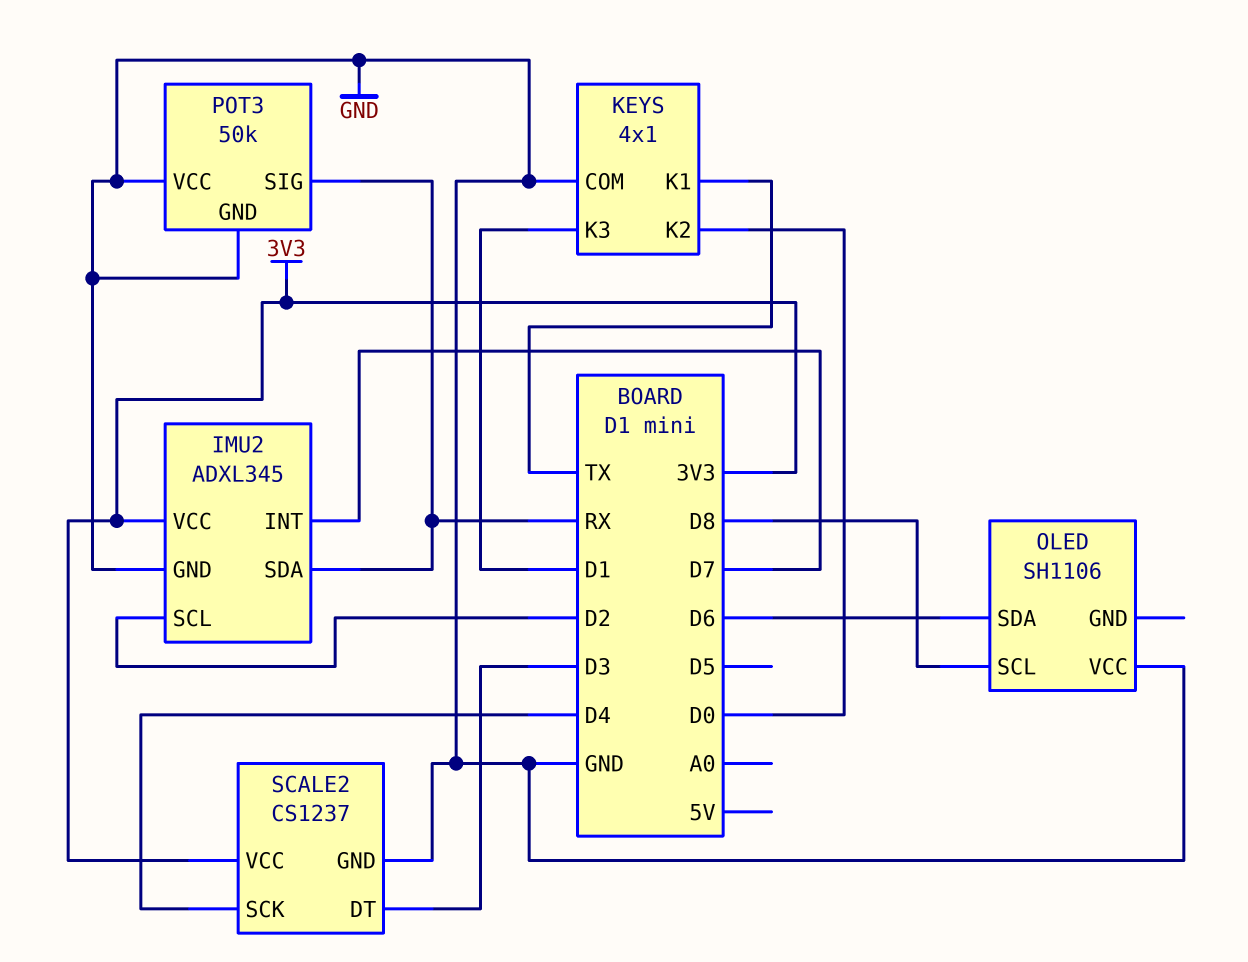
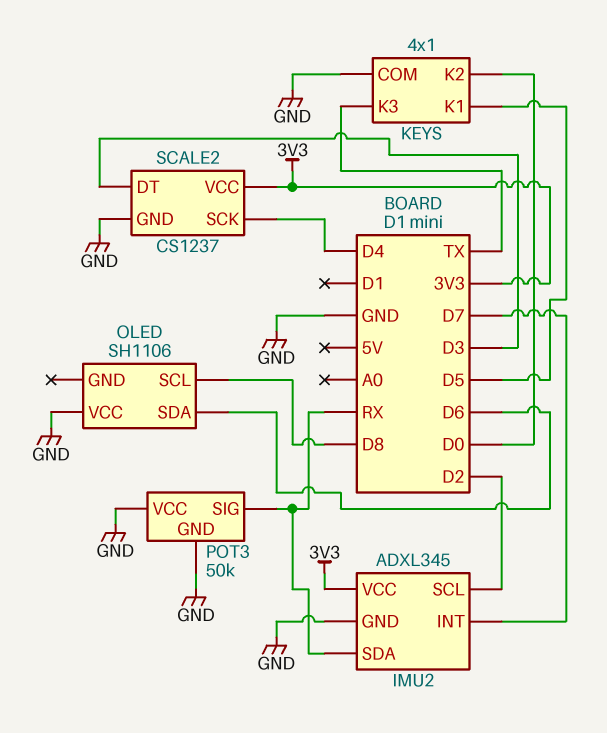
KEYS pin K1: TX -> D5
KEYS pin K3: D1 -> TX

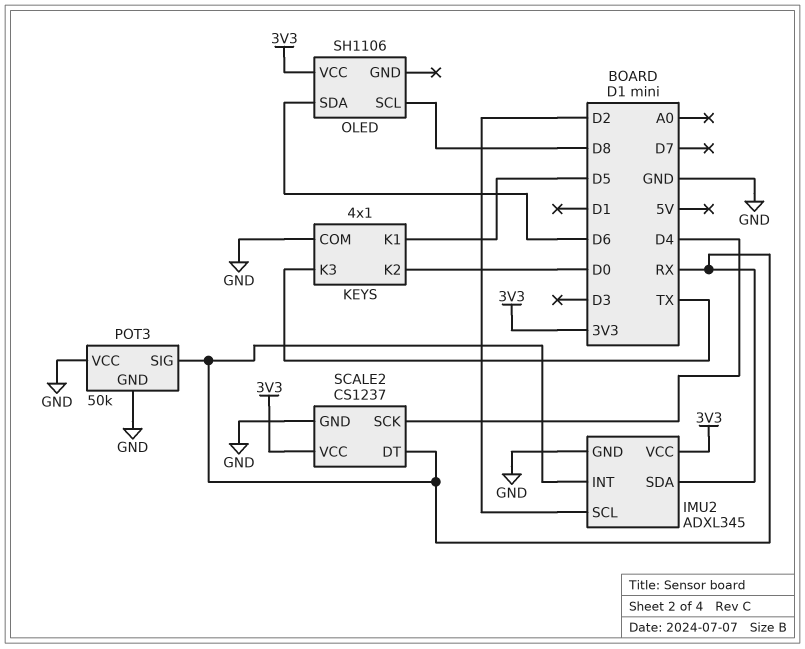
IMU2 pin INT: D7 -> RX
OLED pin VCC: GND -> 3V3
SCALE2 pin DT: D3 -> RX

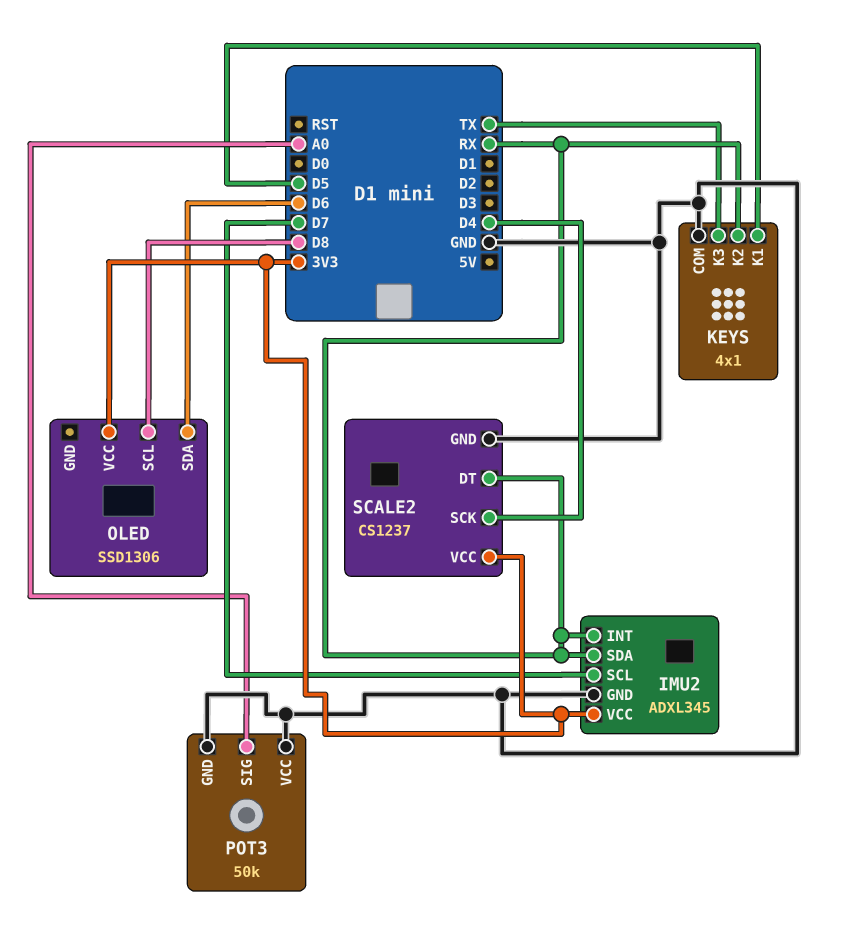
IMU2 pin SCL: D2 -> D7
KEYS pin K2: D0 -> RX
OLED: SH1106 -> SSD1306
POT3 pin SIG: RX -> A0

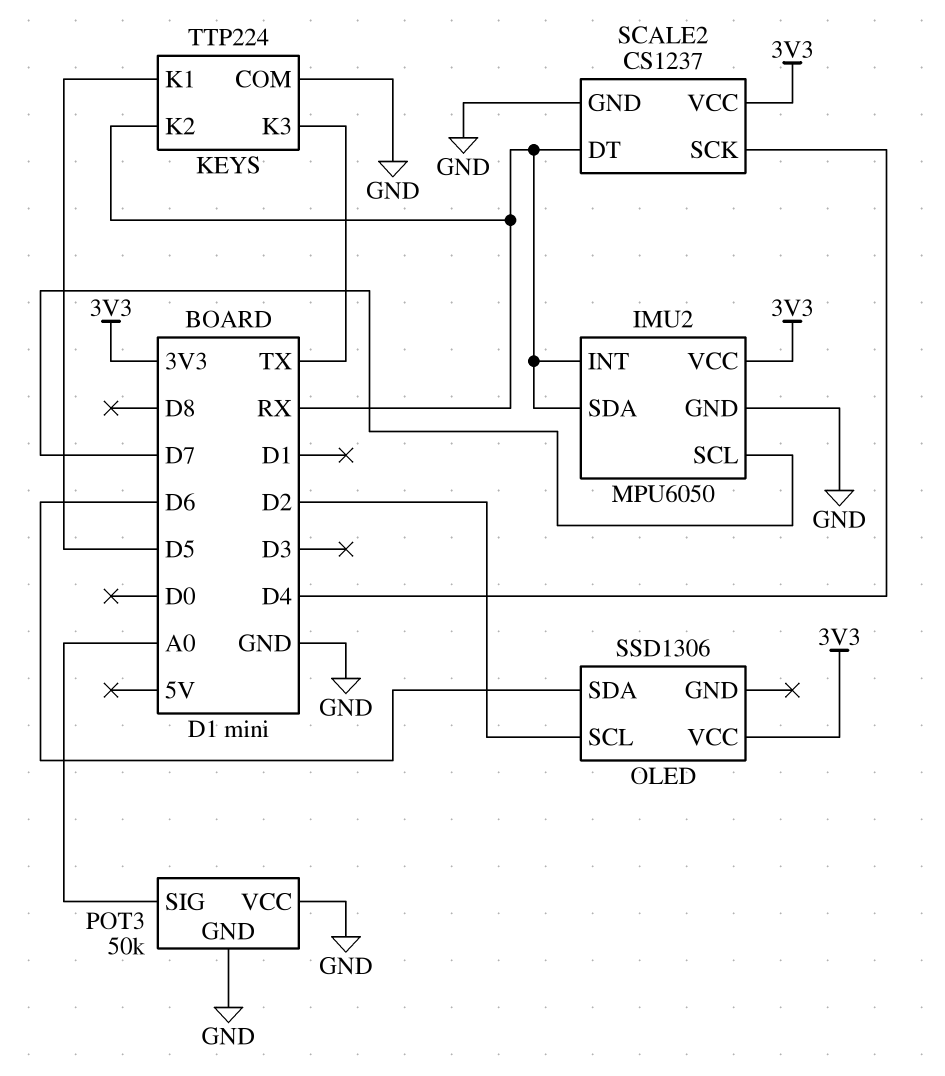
IMU2: ADXL345 -> MPU6050
KEYS: 4x1 -> TTP224
OLED pin SCL: D8 -> D2

